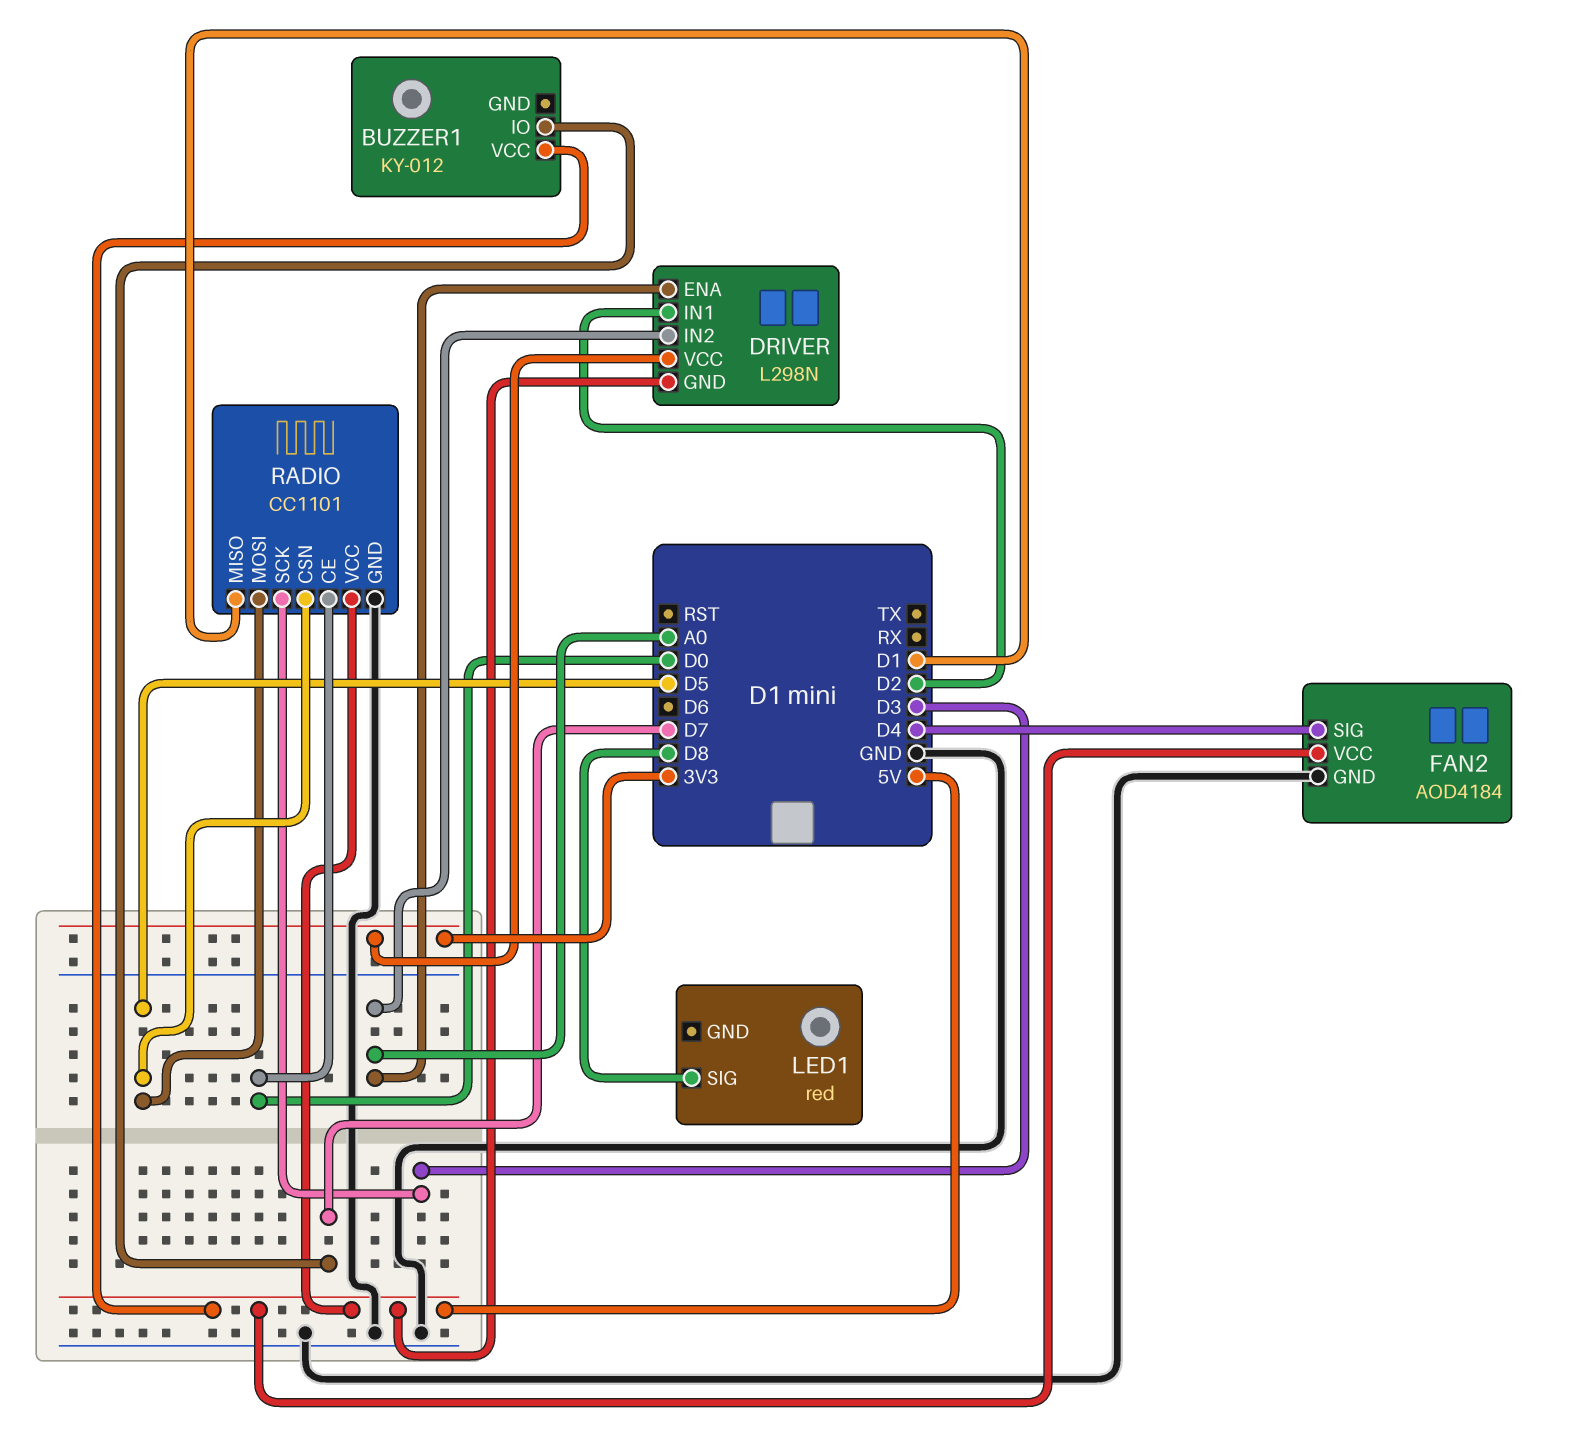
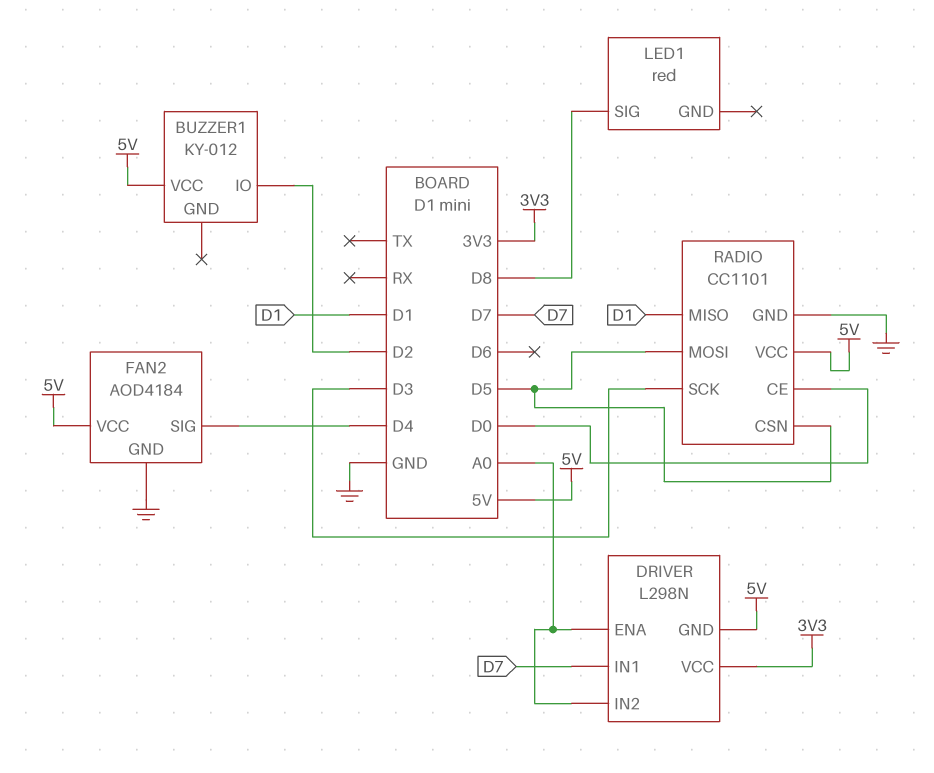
BUZZER1 pin IO: D7 -> D2
DRIVER pin IN1: D2 -> D7

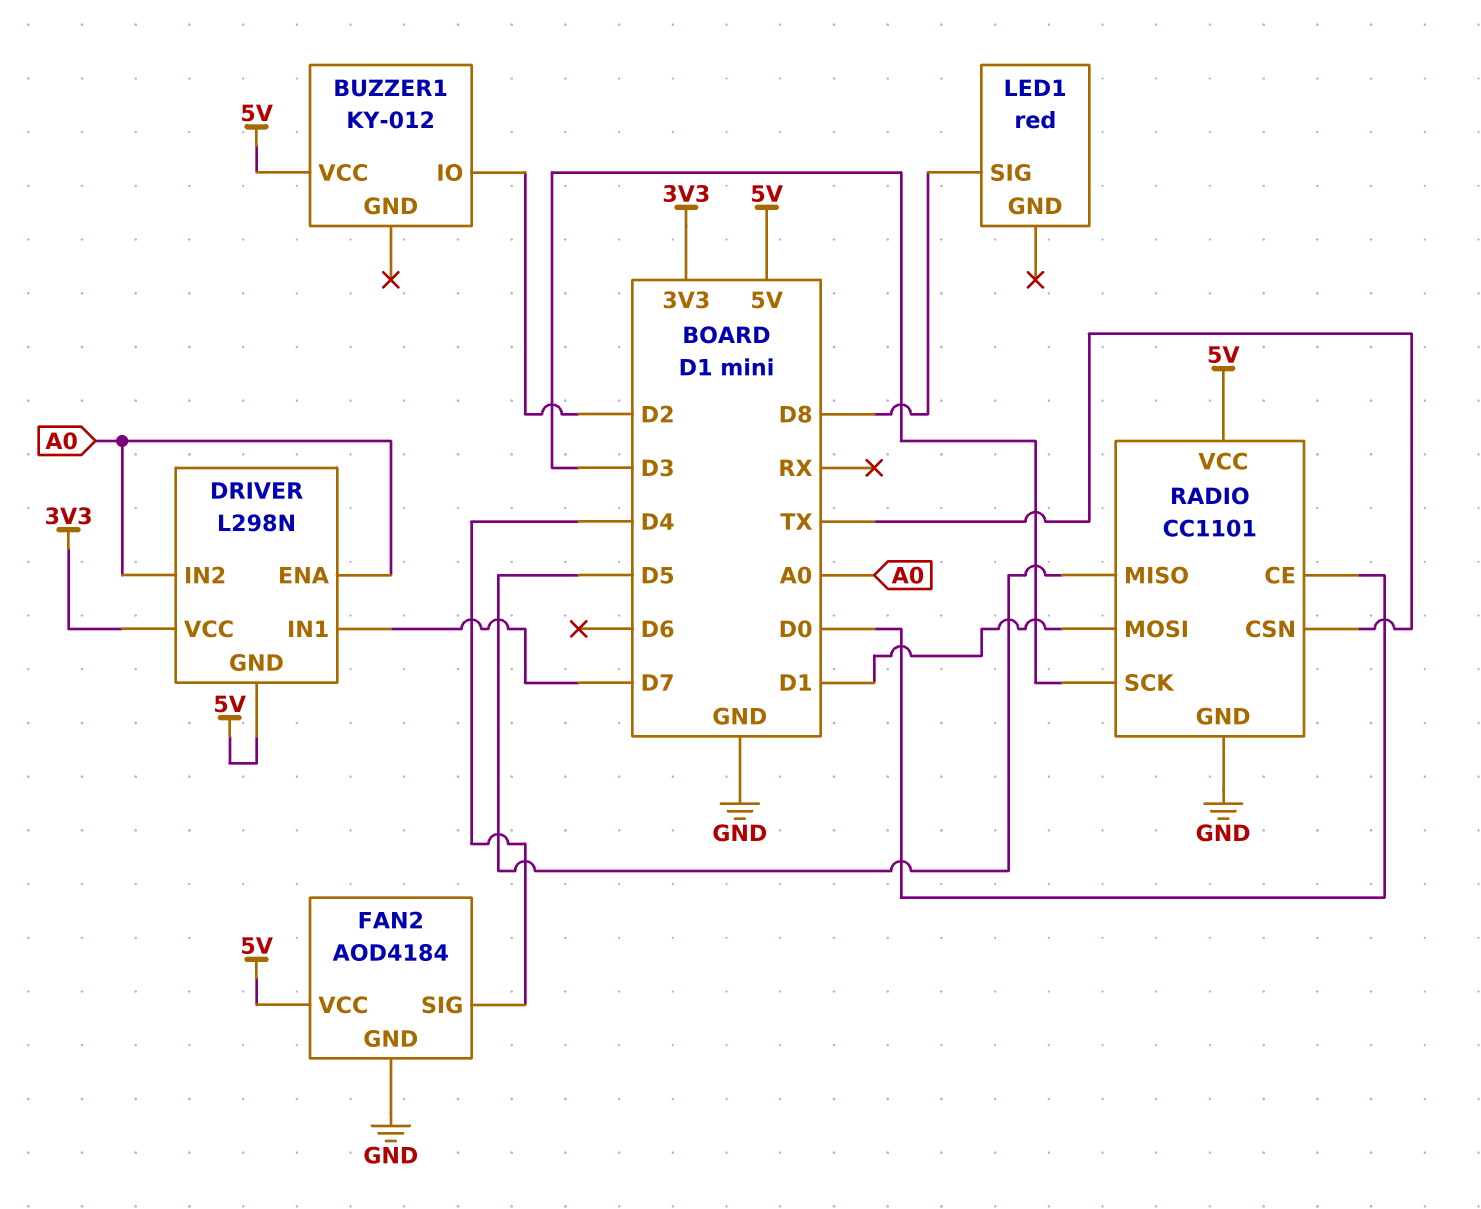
RADIO pin CSN: D5 -> TX
RADIO pin MISO: D1 -> D5
RADIO pin MOSI: D5 -> D1

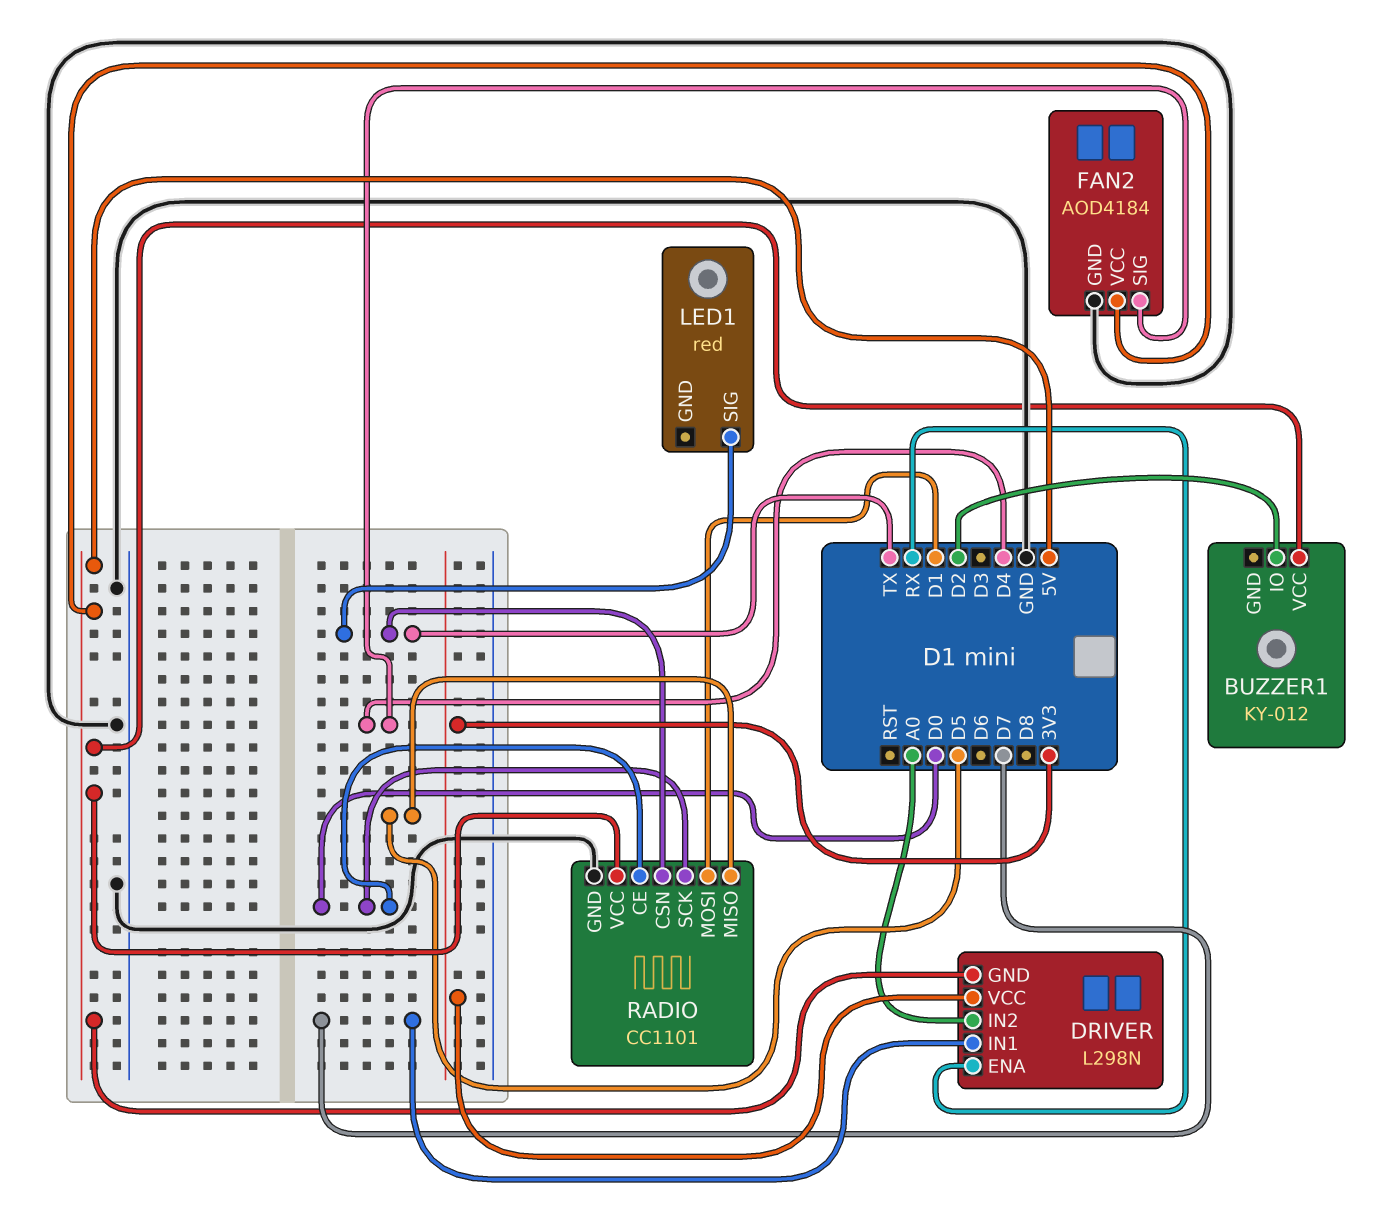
DRIVER pin ENA: A0 -> RX
LED1 pin SIG: D8 -> TX
RADIO pin SCK: D3 -> D0

